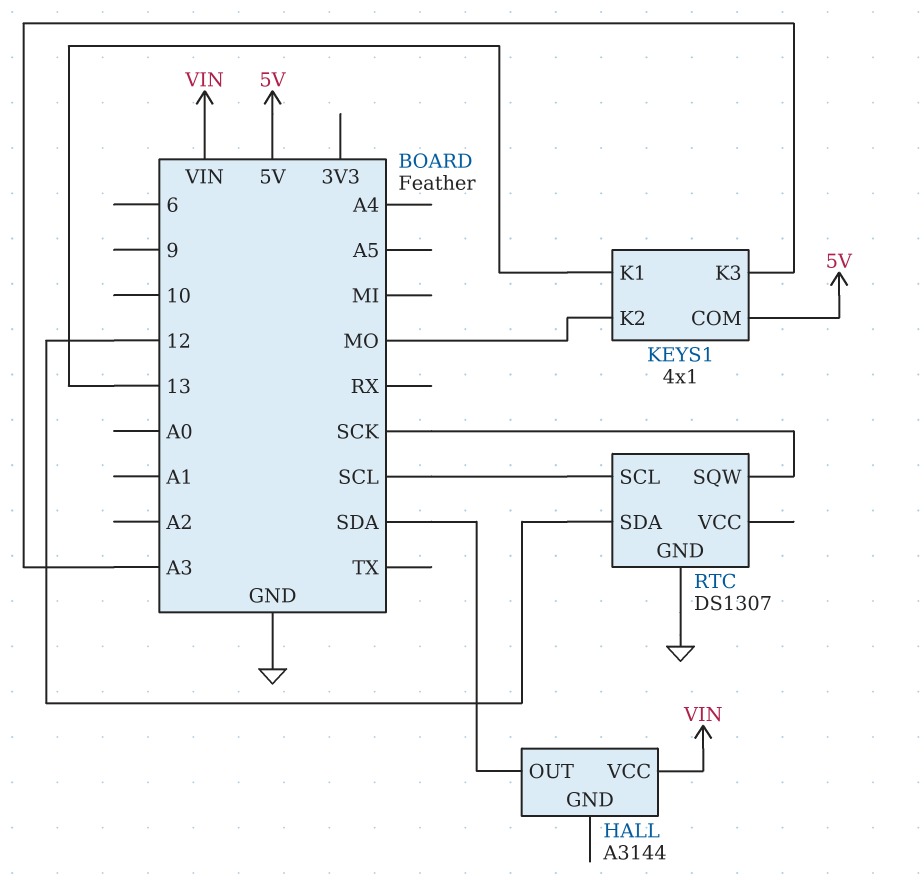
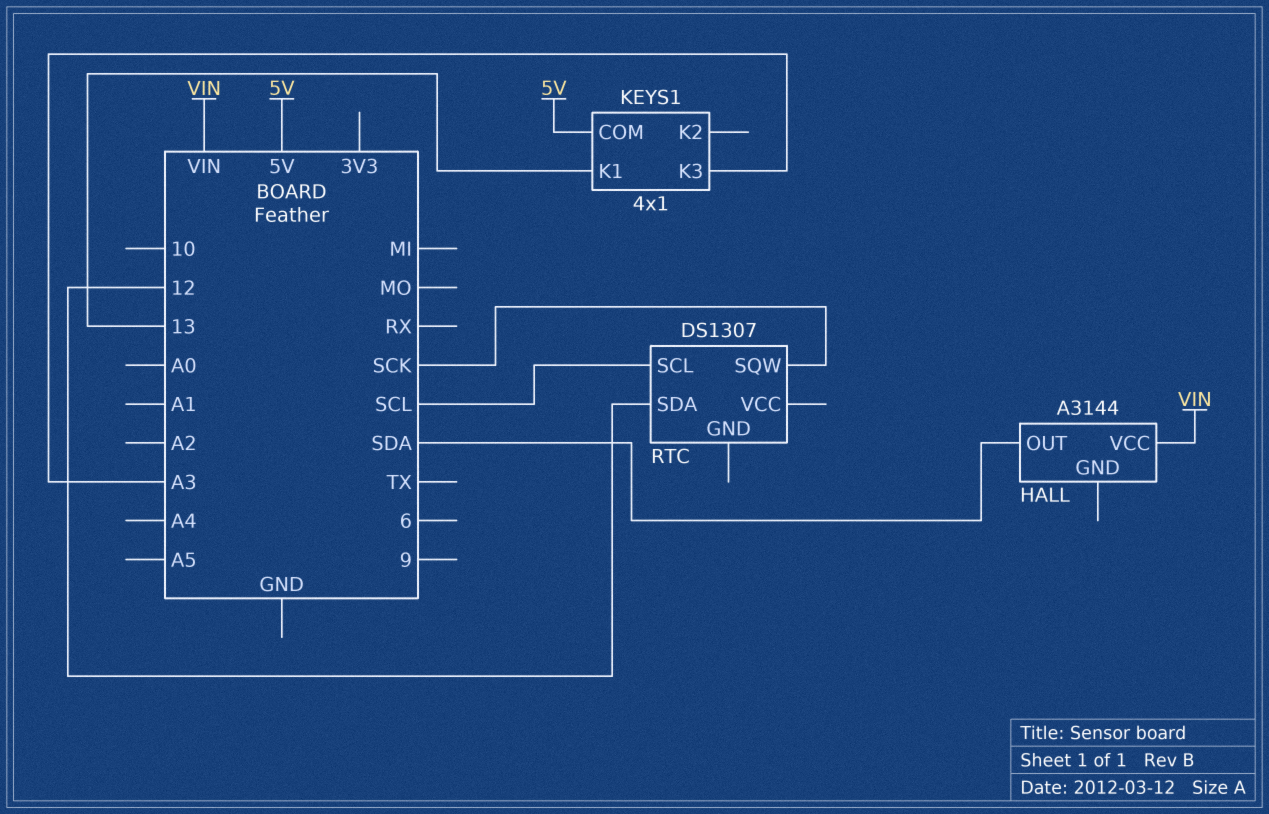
KEYS1 pin K2: MO -> none
RTC pin GND: GND -> none

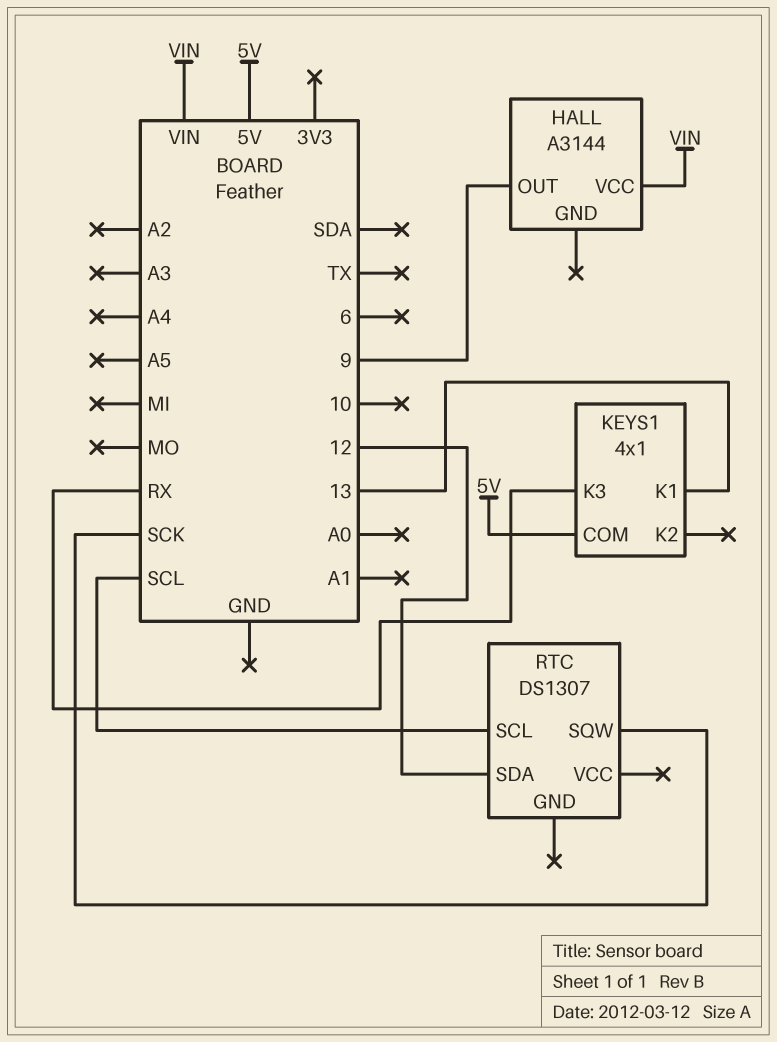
HALL pin OUT: SDA -> 9
KEYS1 pin K3: A3 -> RX

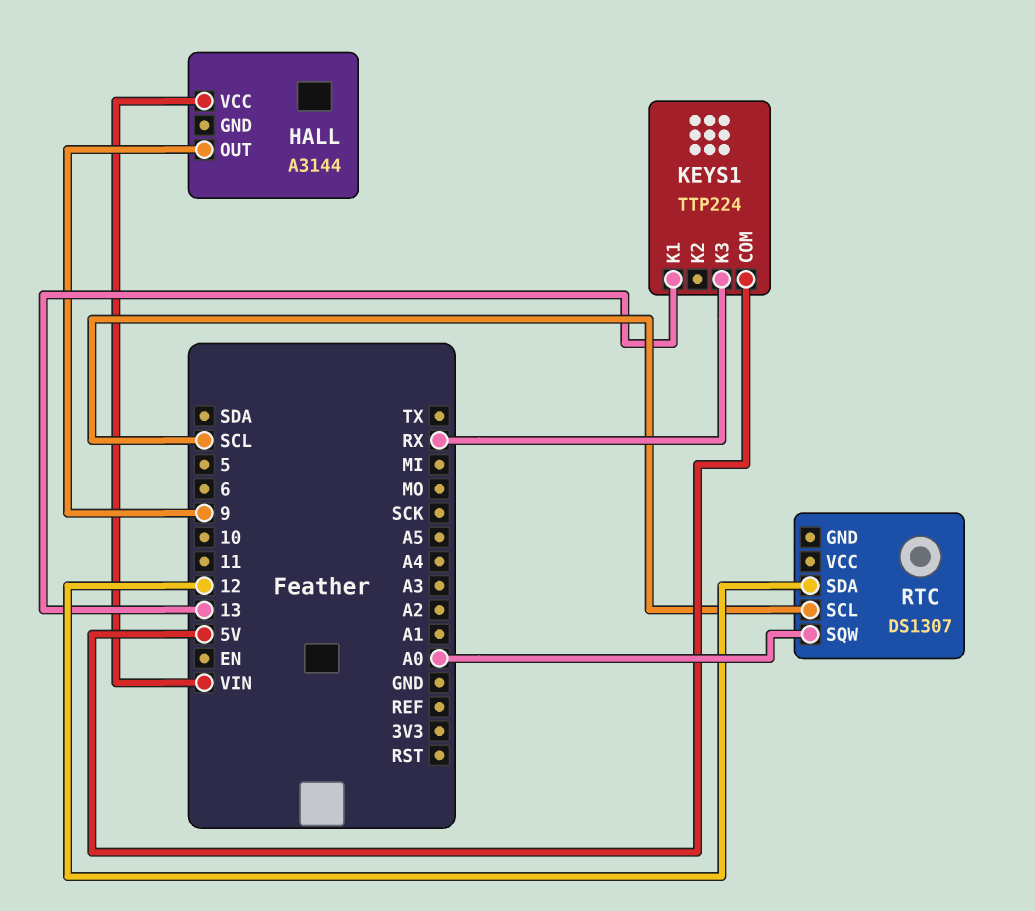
KEYS1: 4x1 -> TTP224
RTC pin SQW: SCK -> A0

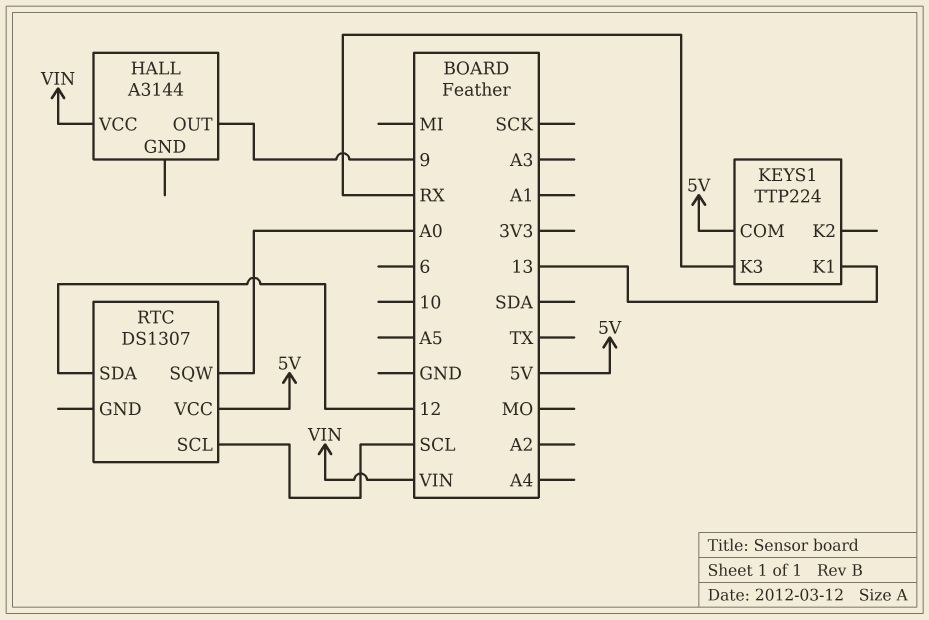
RTC pin VCC: none -> 5V

